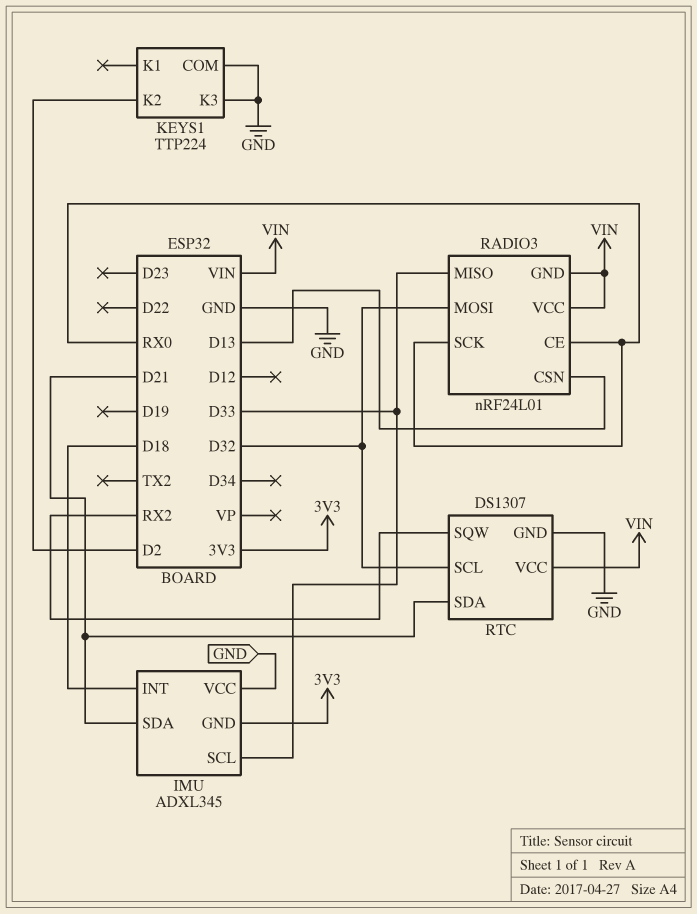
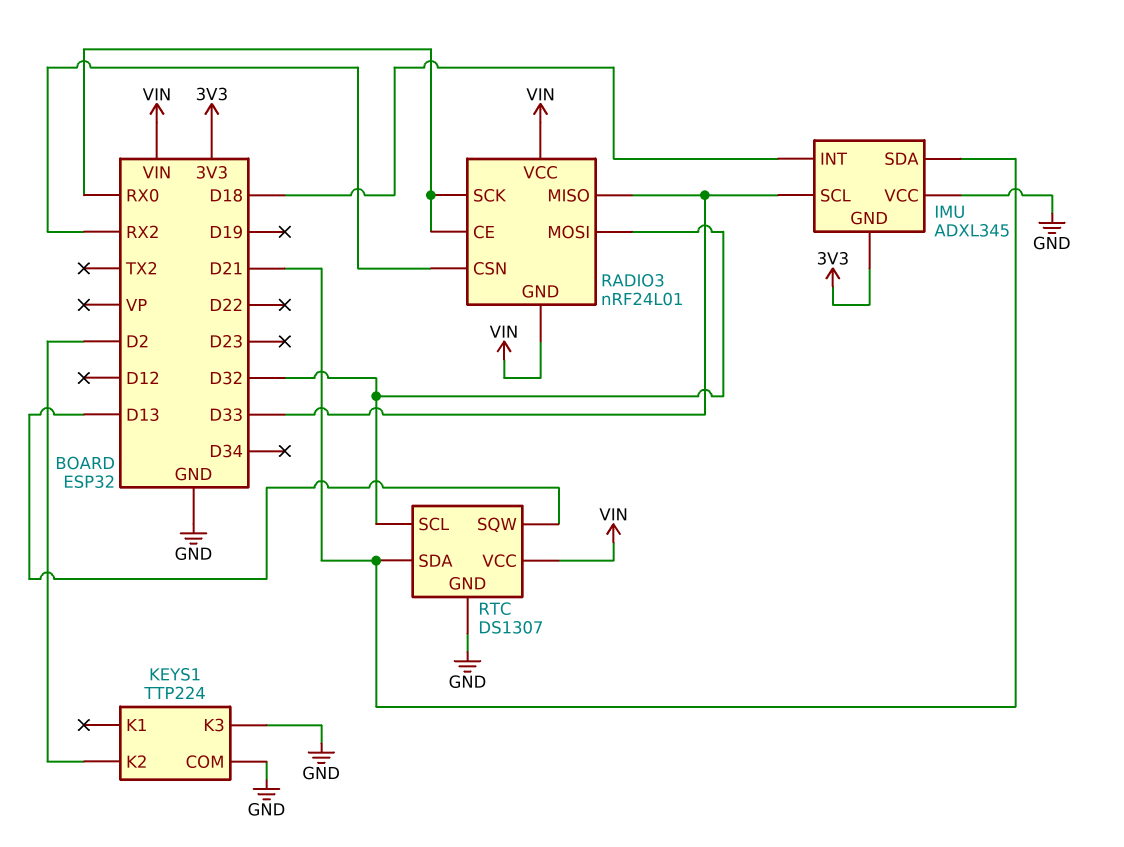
RADIO3 pin CSN: D13 -> RX2
RTC pin SQW: RX2 -> D13

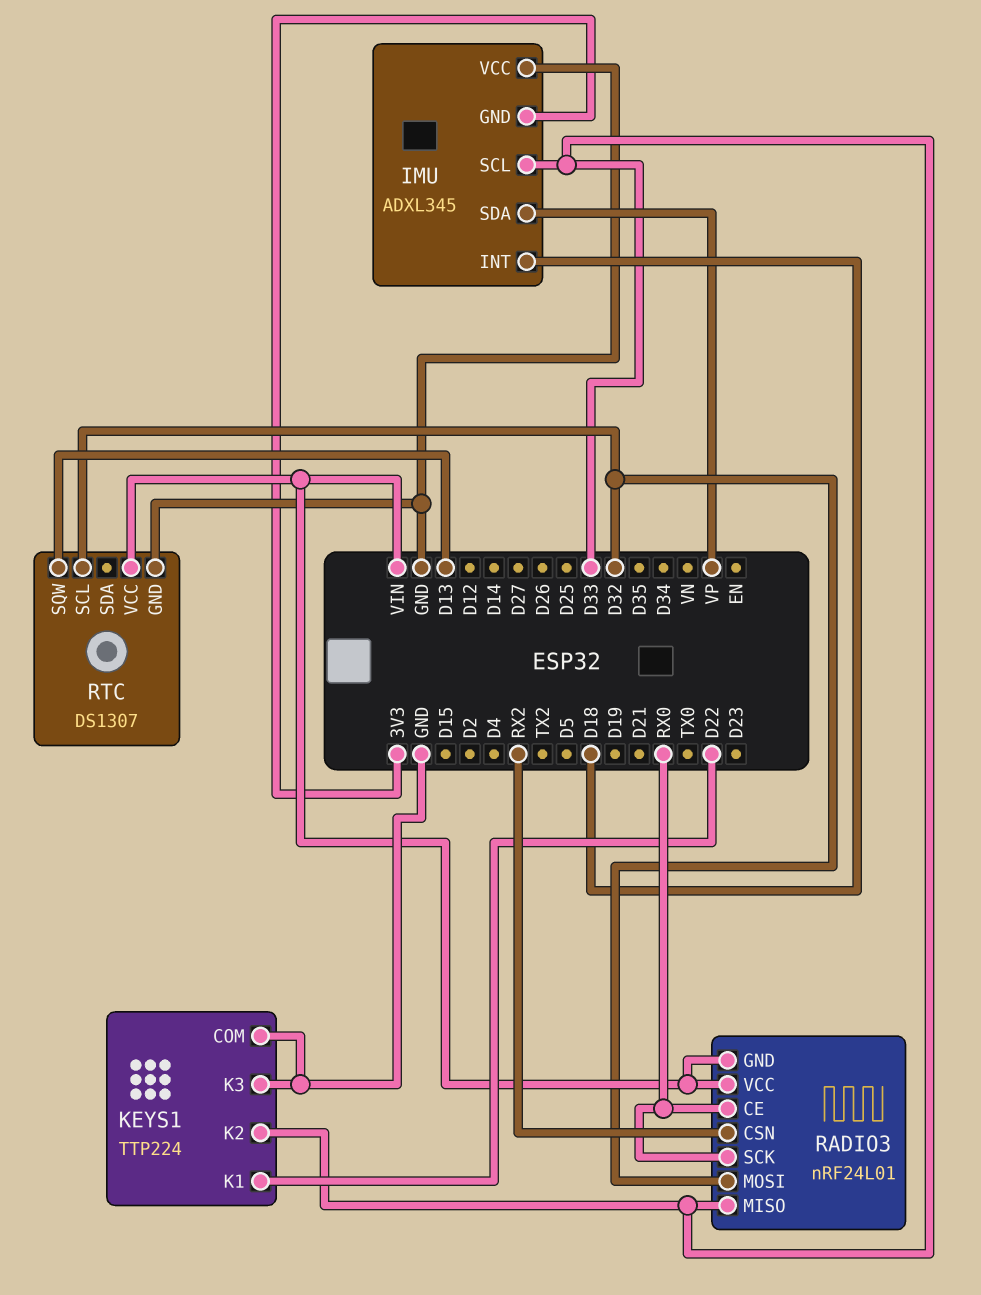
IMU pin SDA: D21 -> VP
KEYS1 pin K1: none -> D22
KEYS1 pin K2: D2 -> D33
RTC pin SDA: D21 -> none

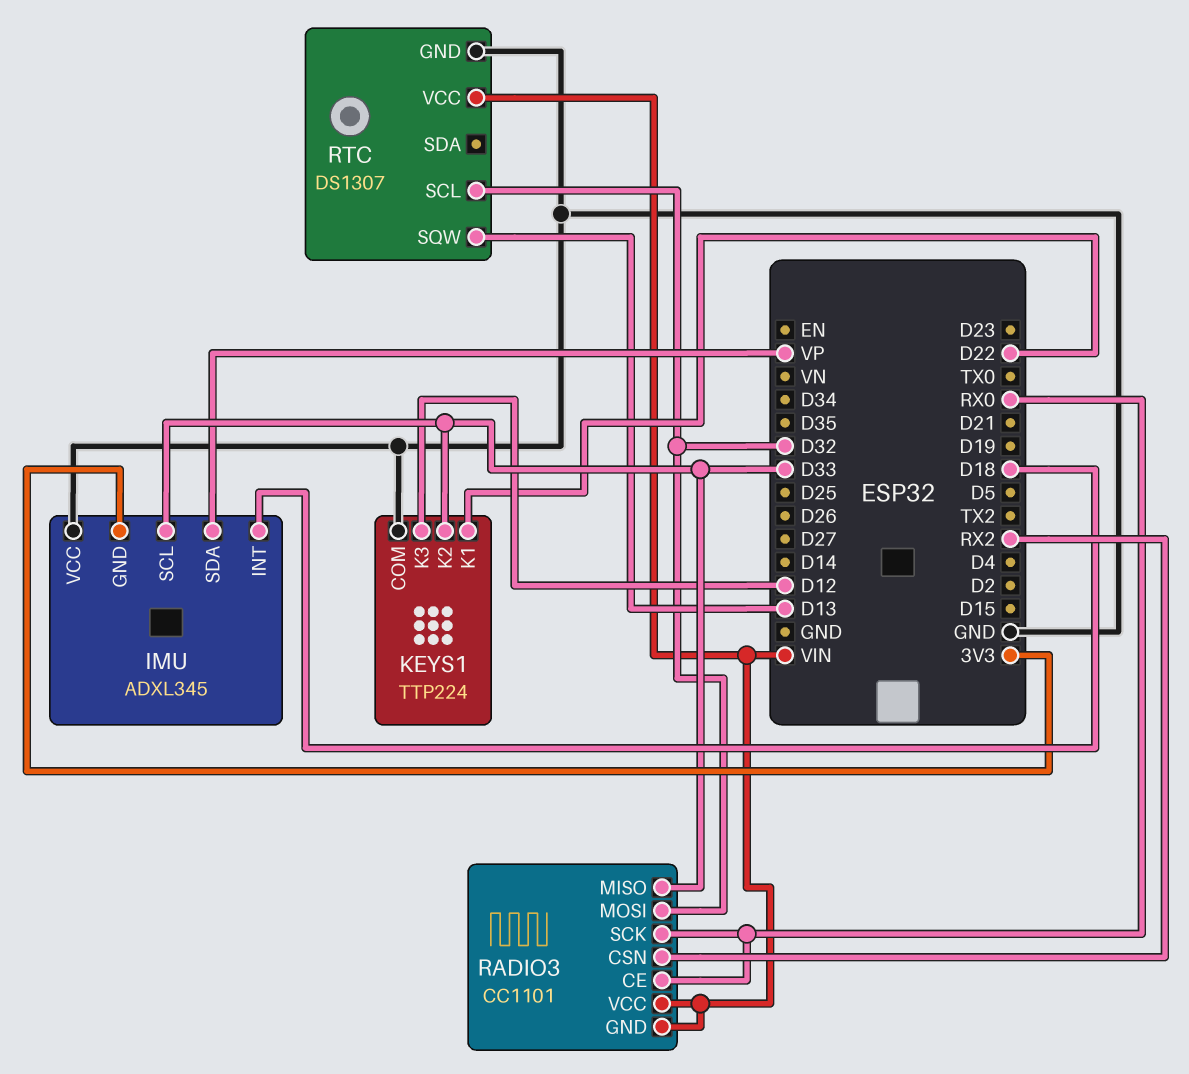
KEYS1 pin K3: GND -> D12
RADIO3: nRF24L01 -> CC1101

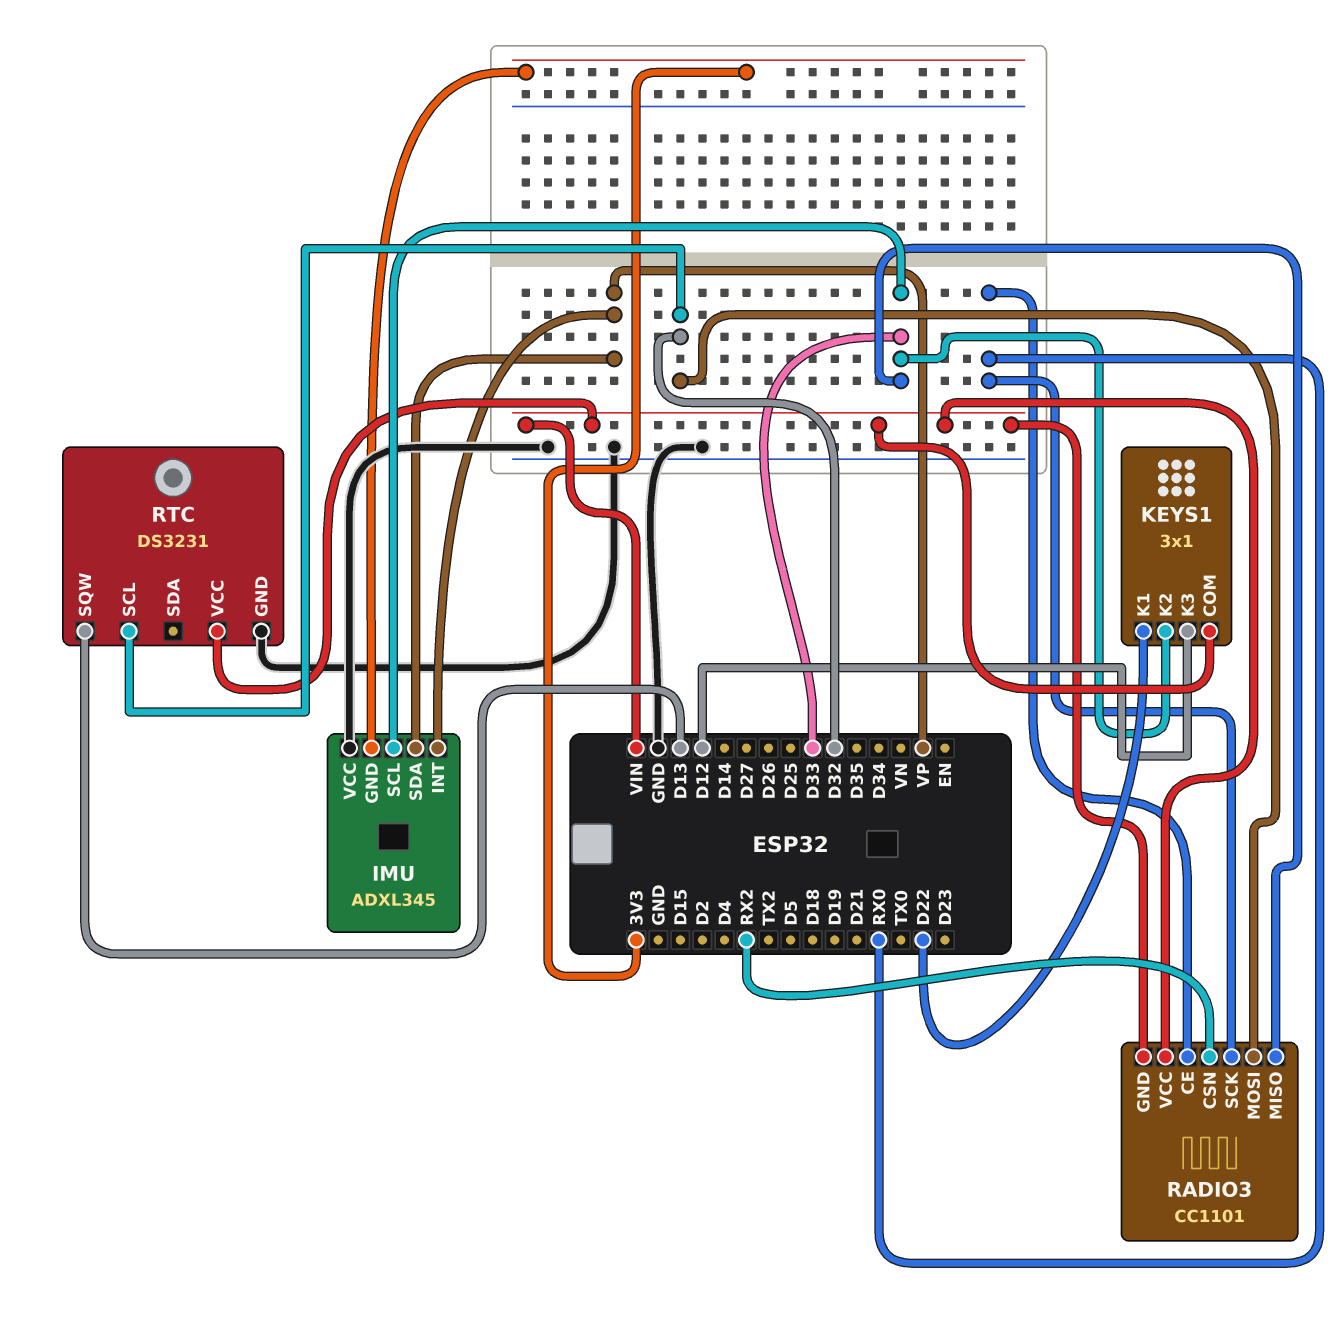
IMU pin INT: D18 -> VP
KEYS1: TTP224 -> 3x1
KEYS1 pin COM: GND -> VIN
RTC: DS1307 -> DS3231

